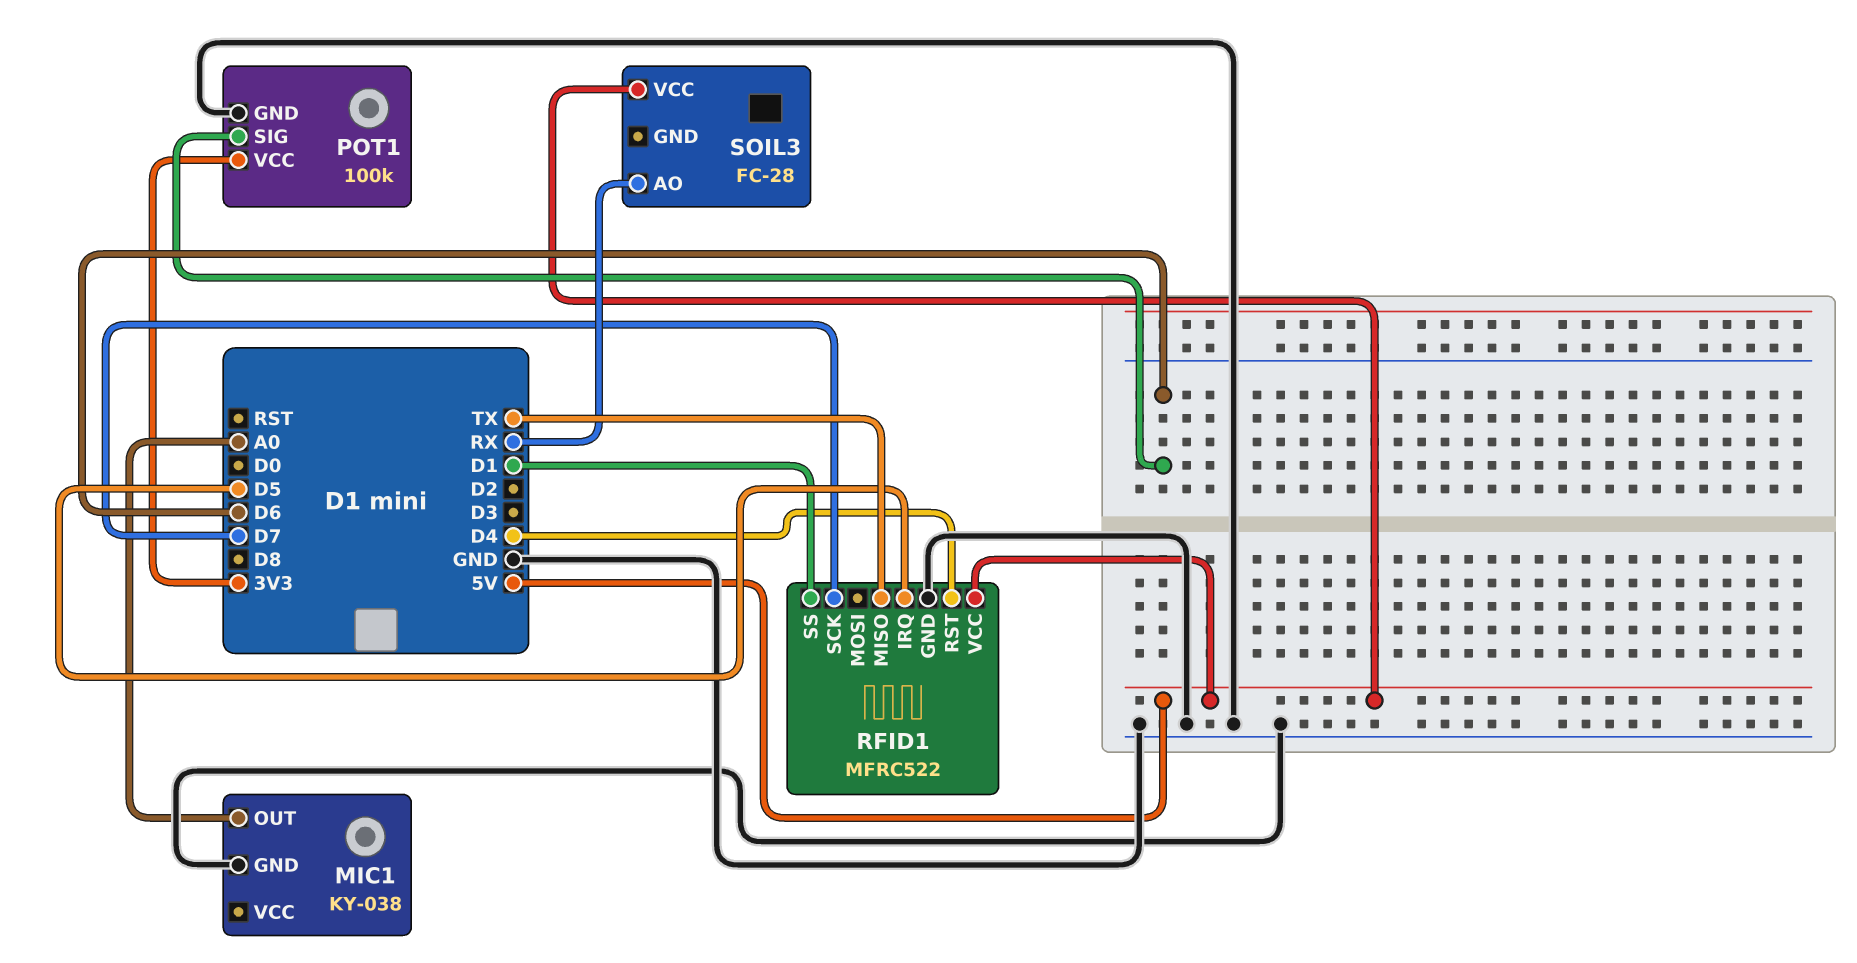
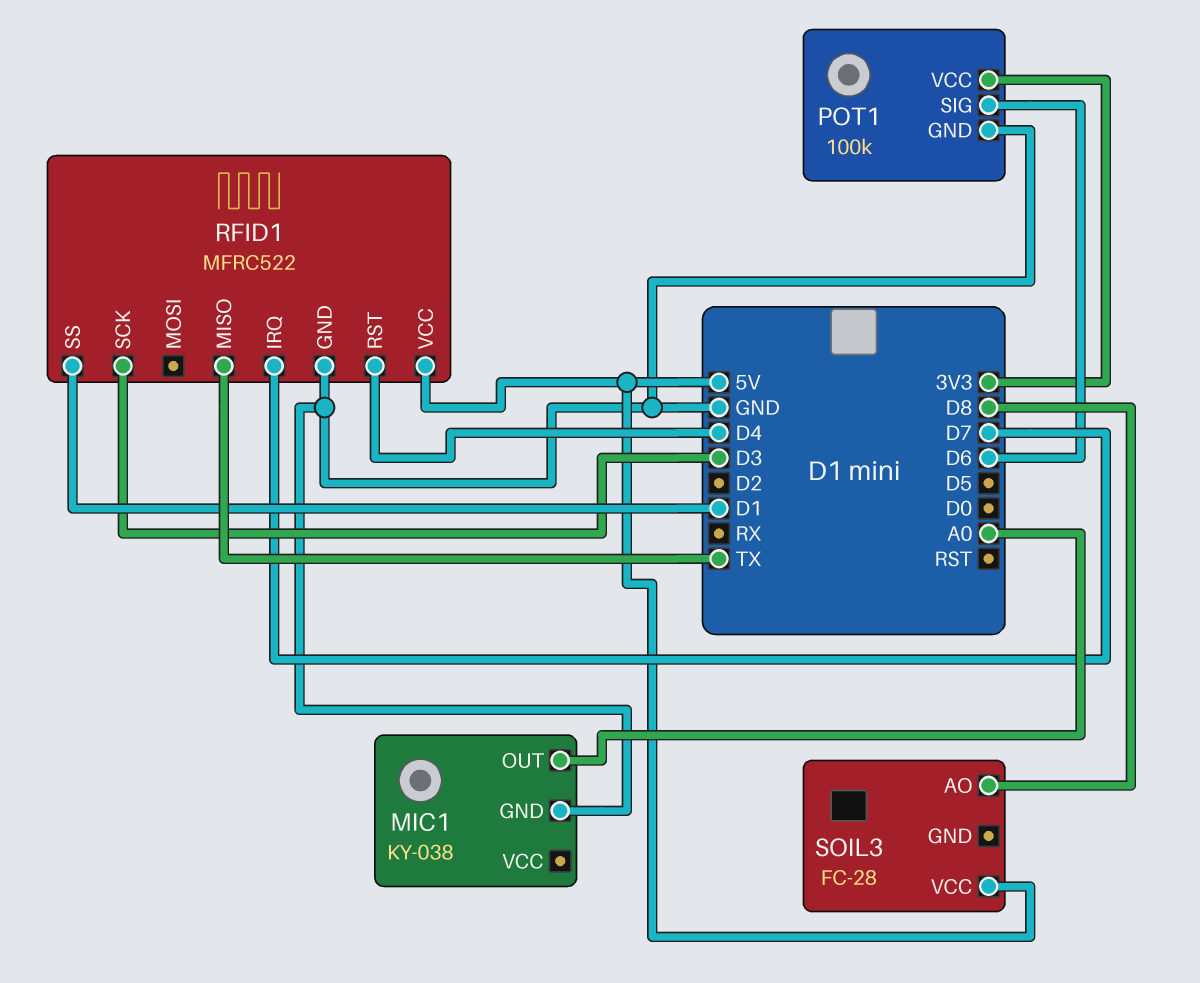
RFID1 pin IRQ: D5 -> D7
RFID1 pin SCK: D7 -> D3
SOIL3 pin AO: RX -> D8

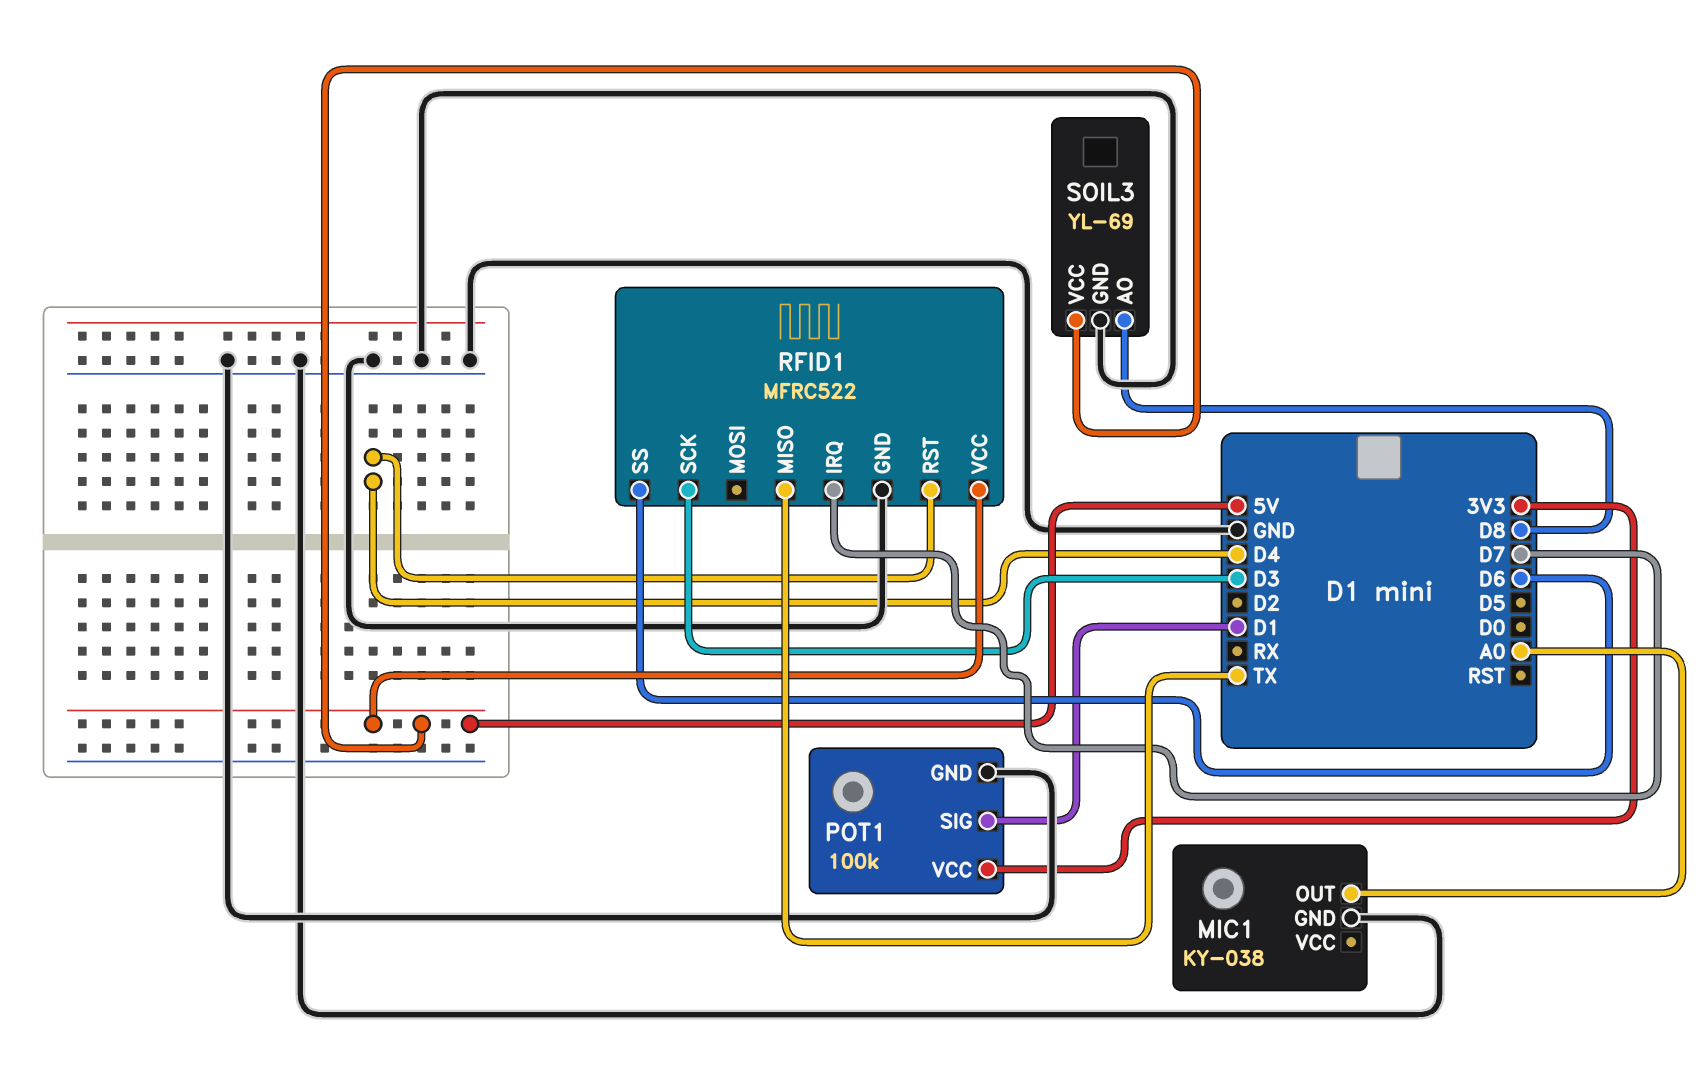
POT1 pin SIG: D6 -> D1
RFID1 pin SS: D1 -> D6
SOIL3: FC-28 -> YL-69
SOIL3 pin GND: none -> GND

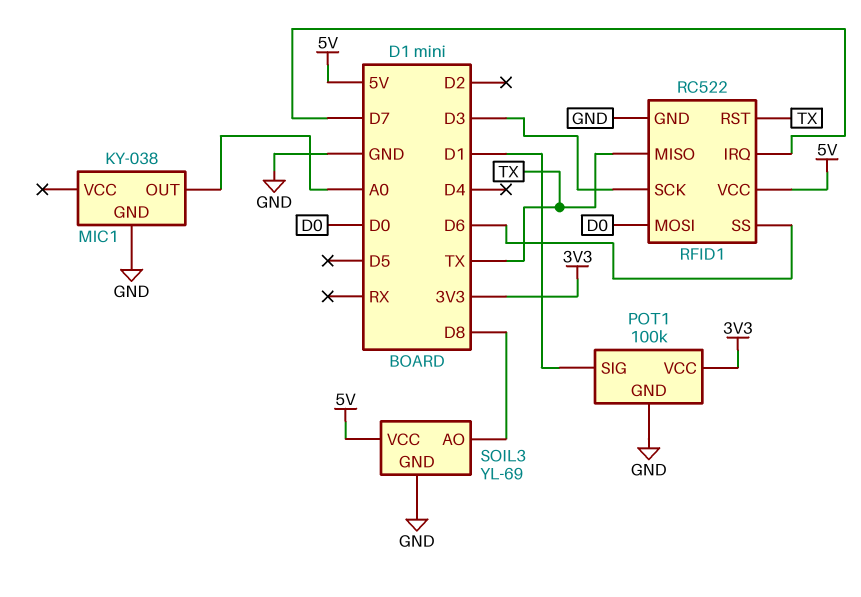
RFID1: MFRC522 -> RC522
RFID1 pin MOSI: none -> D0
RFID1 pin RST: D4 -> TX

